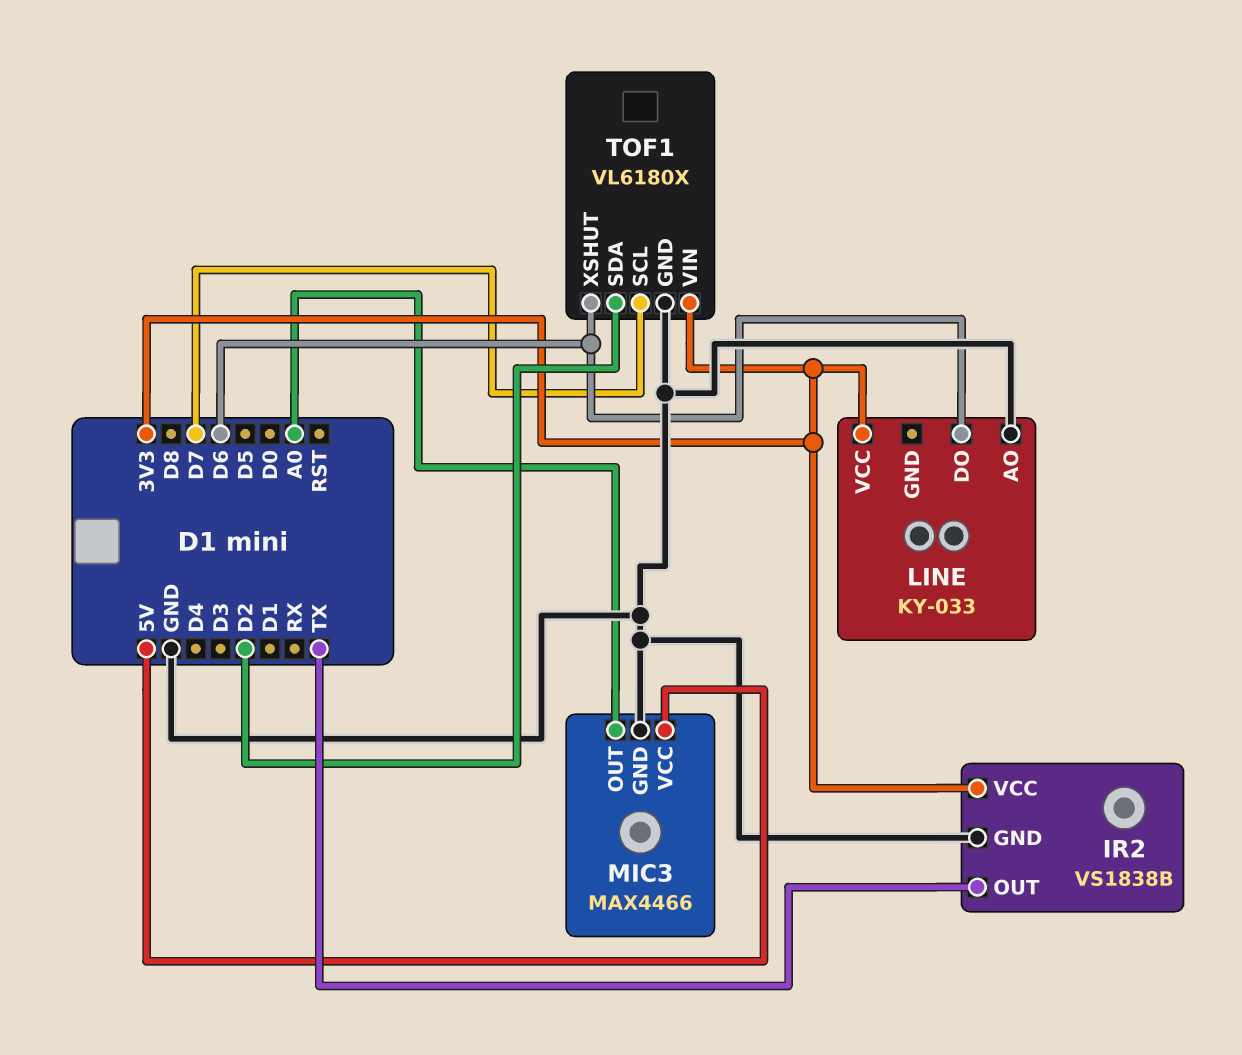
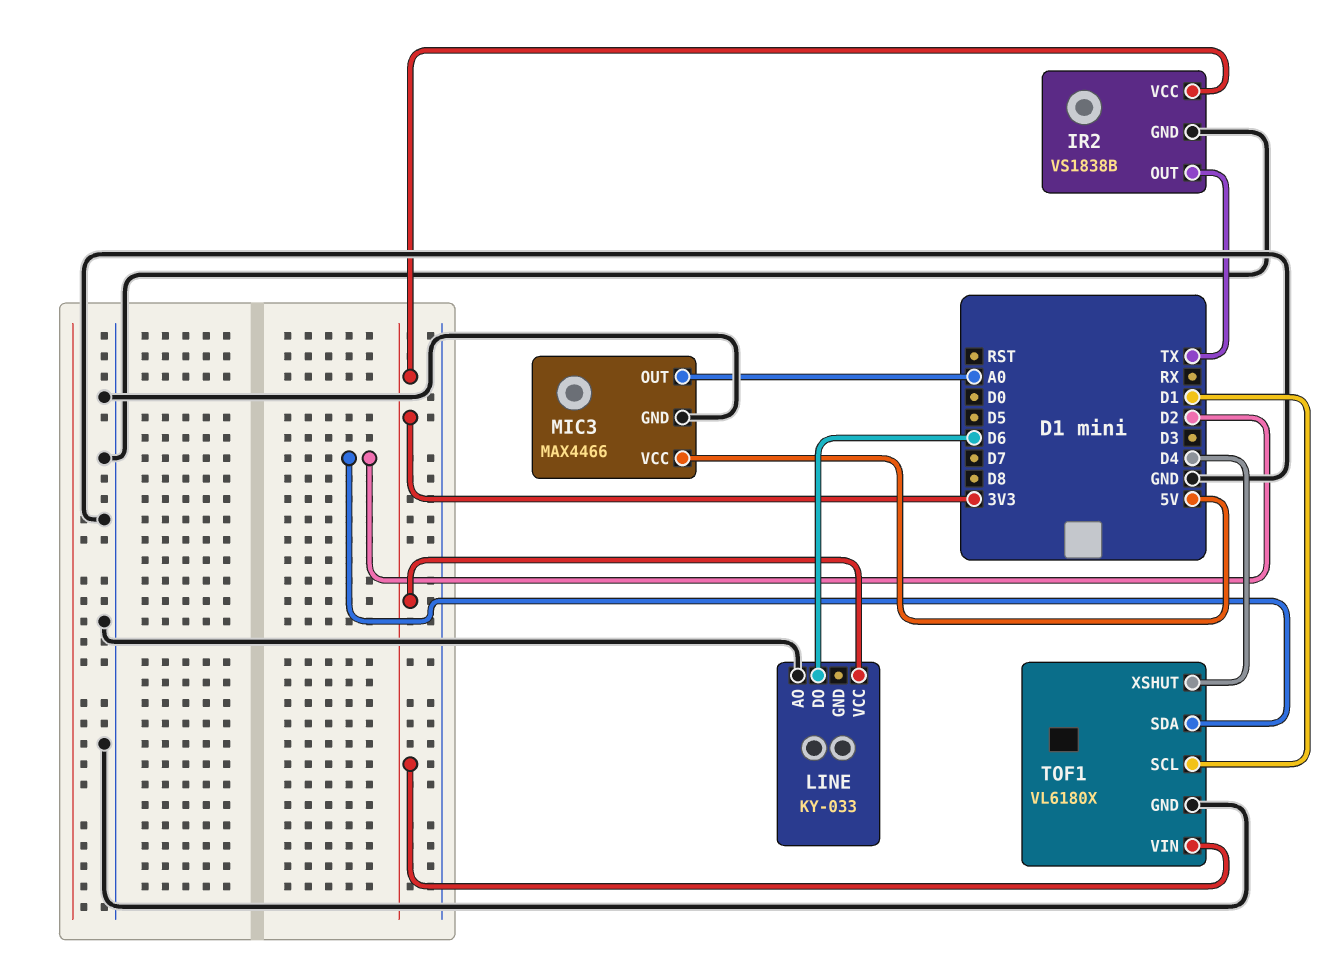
TOF1 pin SCL: D7 -> D1
TOF1 pin XSHUT: D6 -> D4

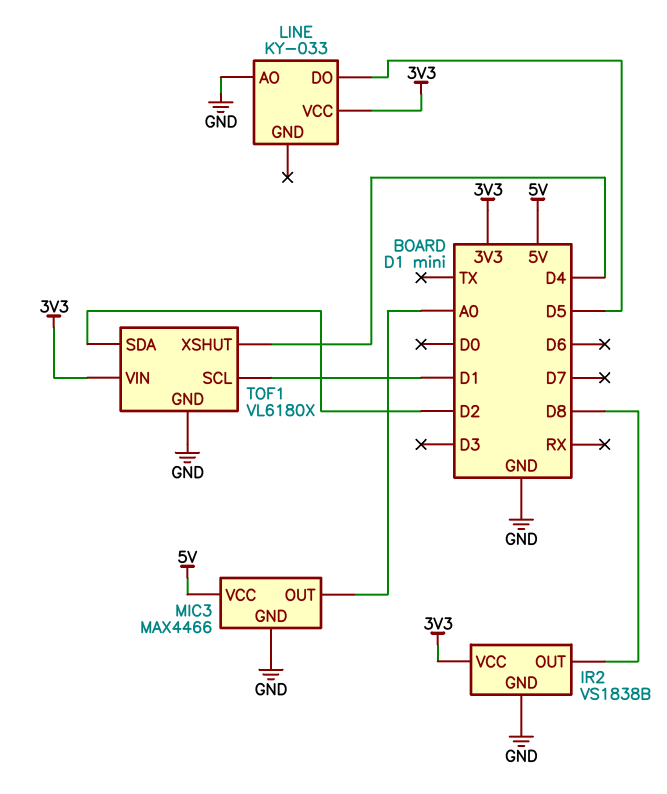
IR2 pin OUT: TX -> D8
LINE pin DO: D6 -> D5

